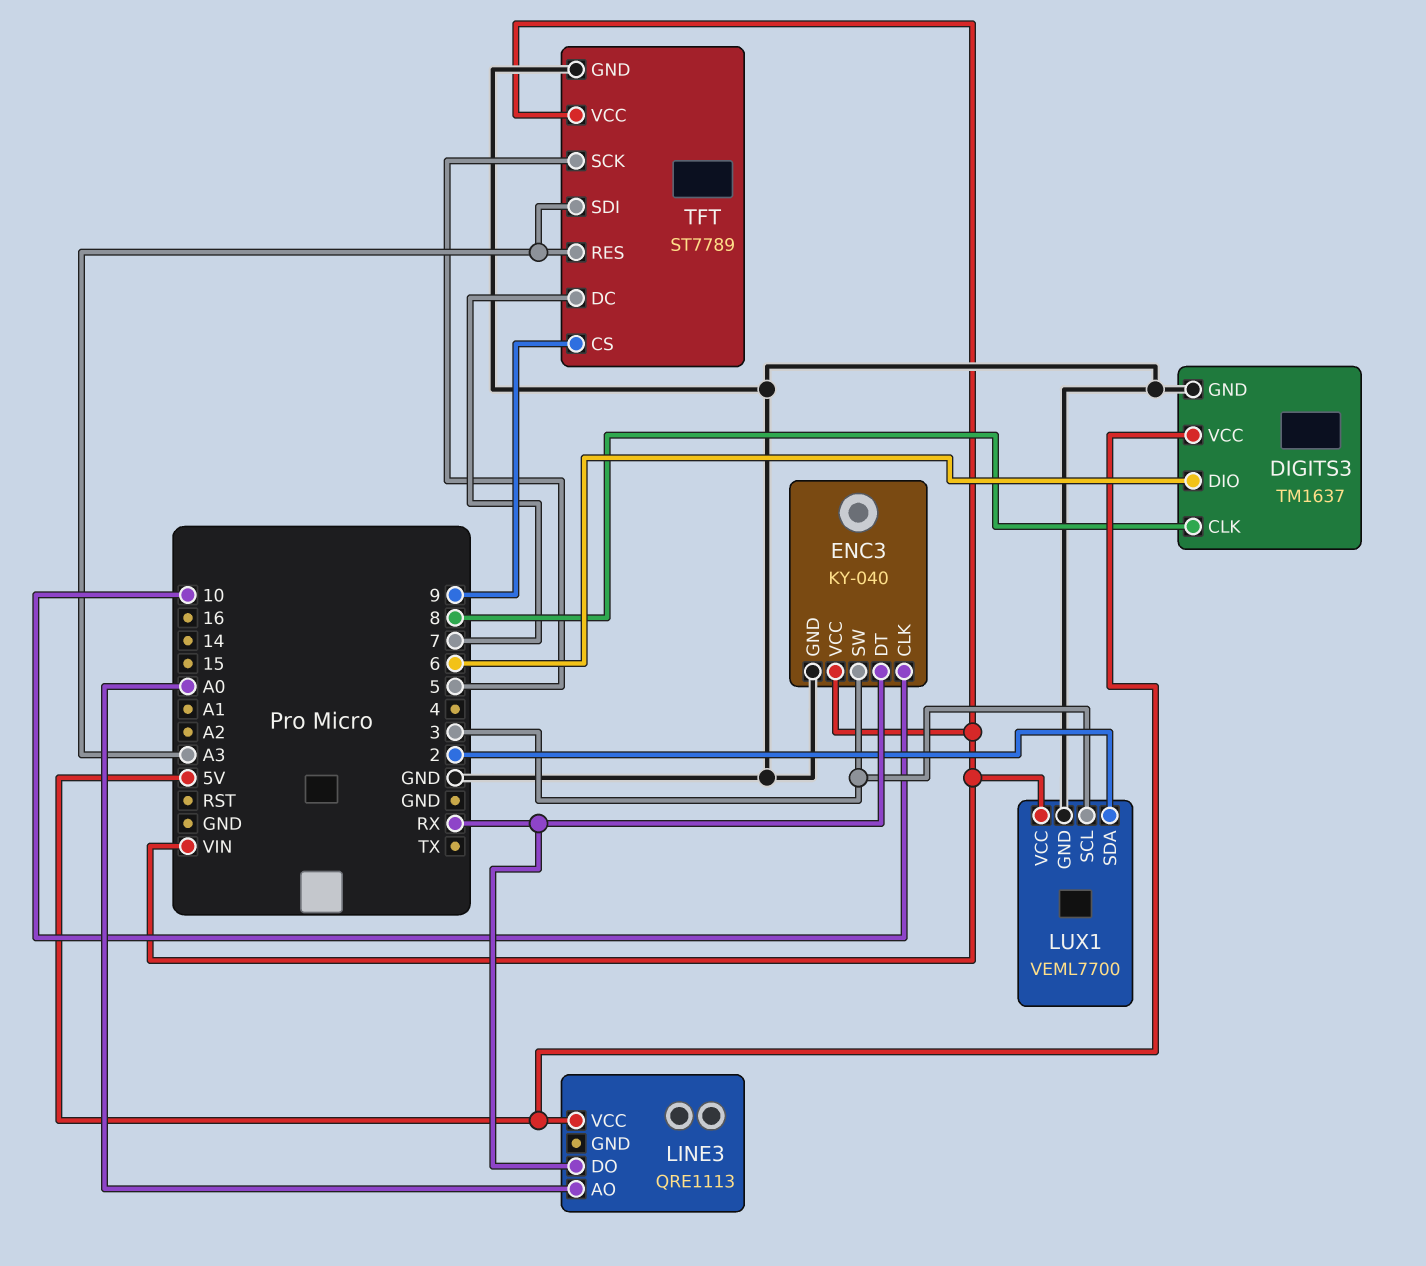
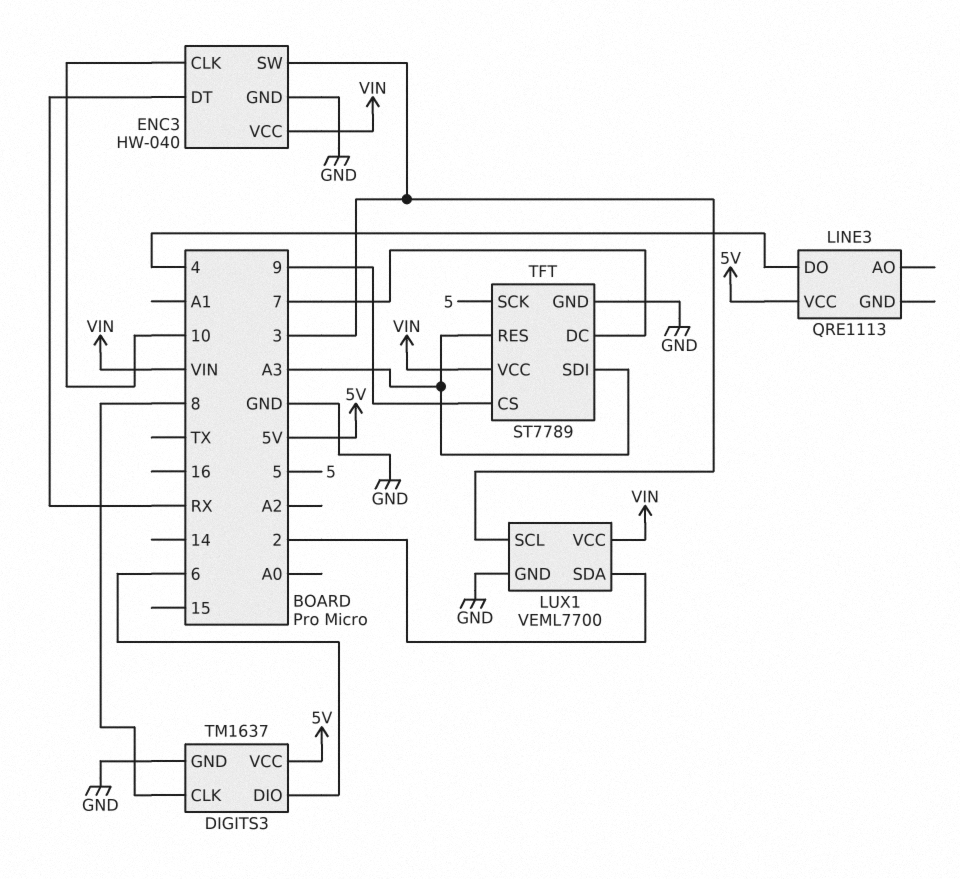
ENC3: KY-040 -> HW-040
LINE3 pin AO: A0 -> none
LINE3 pin DO: RX -> 4

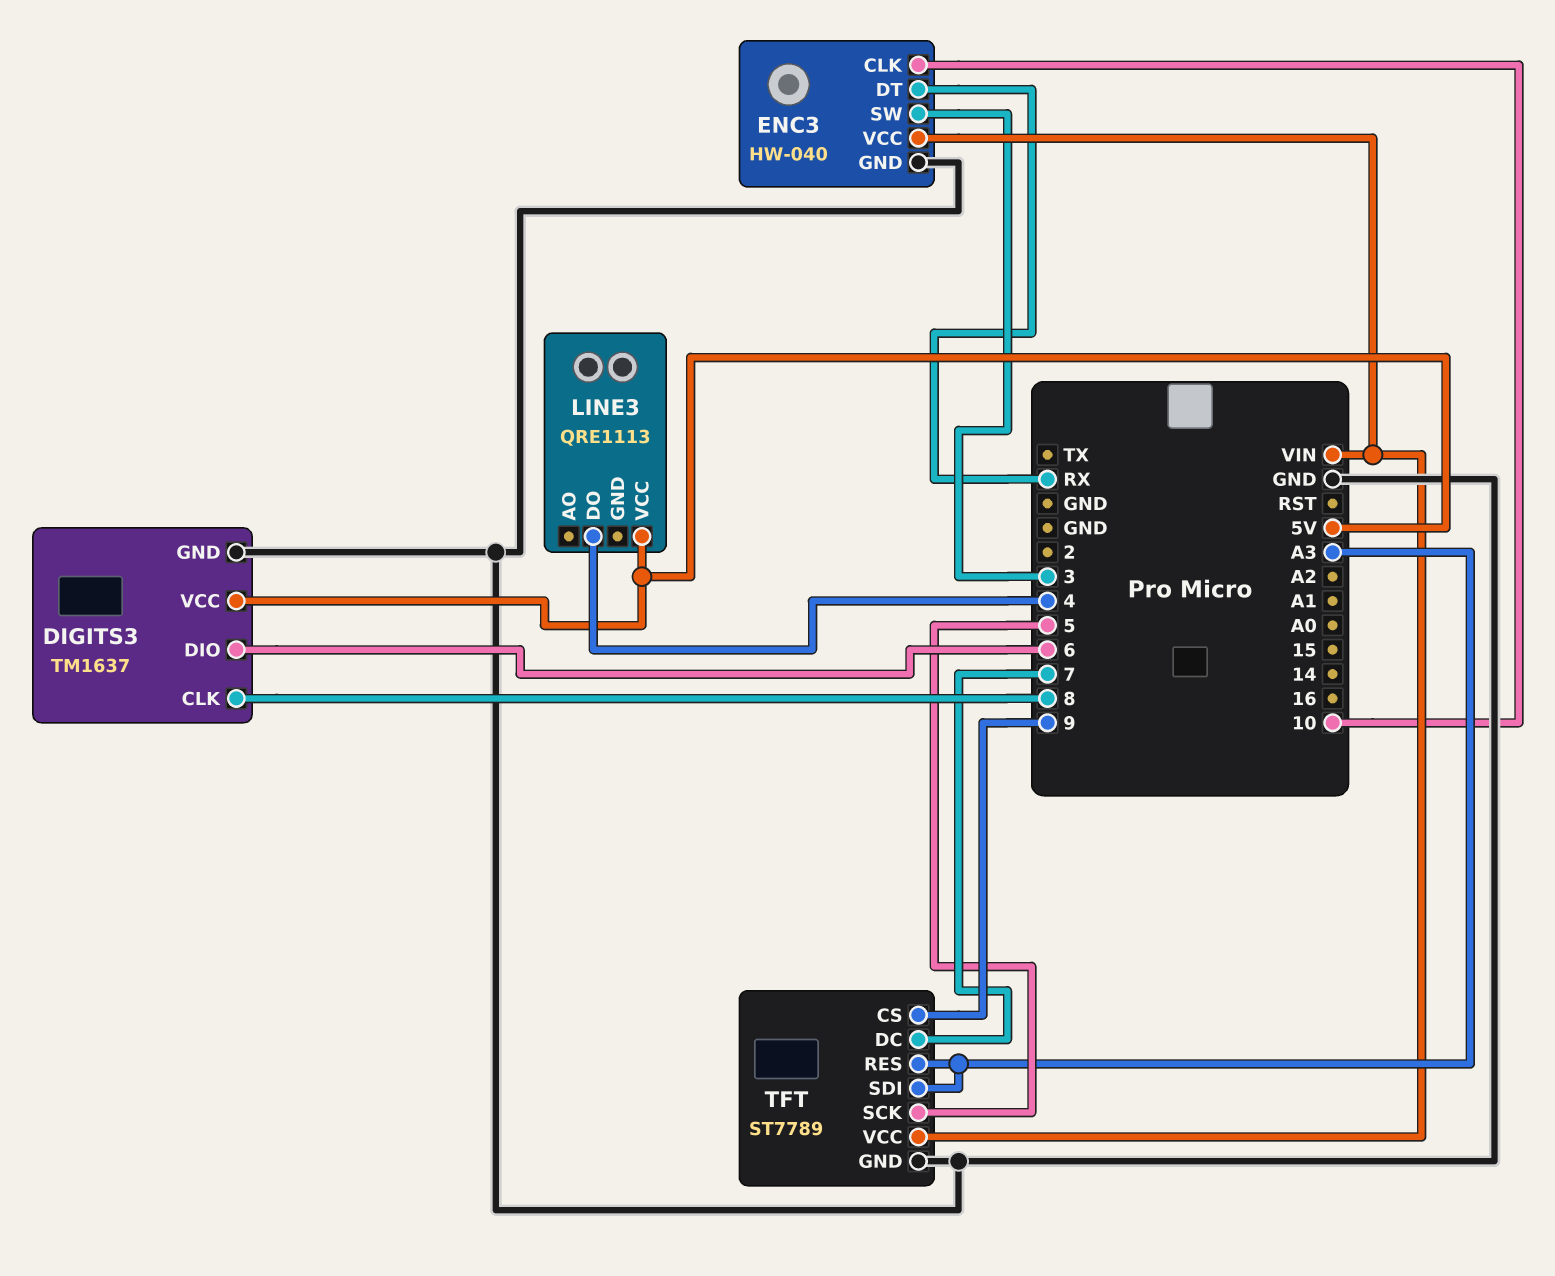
LUX1: VEML7700 -> none
LUX1 pin GND: GND -> none
LUX1 pin SCL: 3 -> none
LUX1 pin SDA: 2 -> none
LUX1 pin VCC: VIN -> none

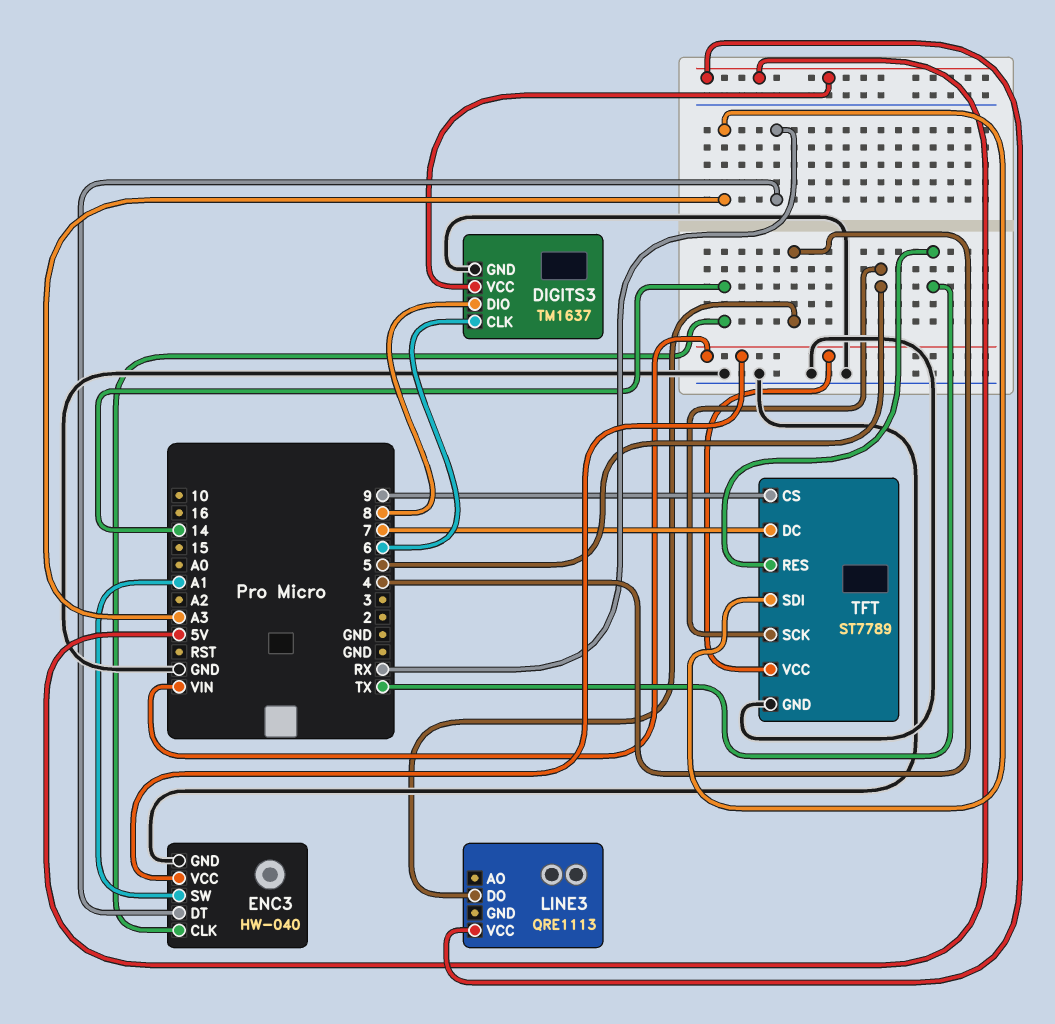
DIGITS3 pin CLK: 8 -> 6
DIGITS3 pin DIO: 6 -> 8
ENC3 pin CLK: 10 -> 14
ENC3 pin SW: 3 -> A1
TFT pin RES: A3 -> TX

